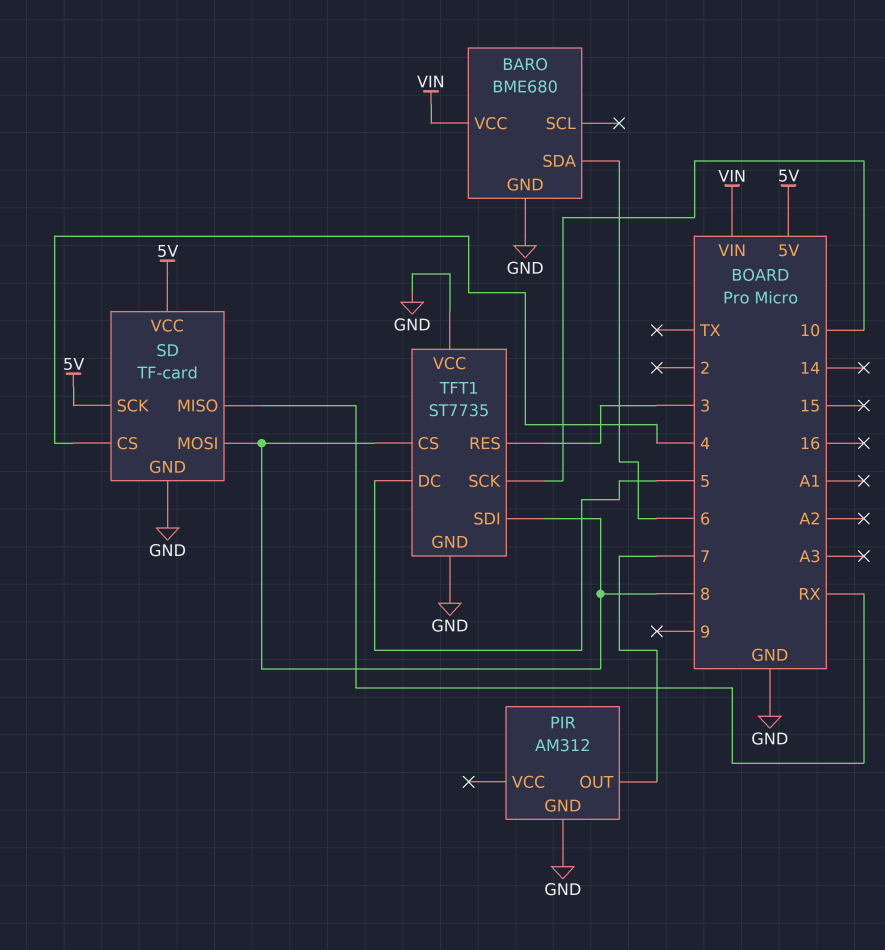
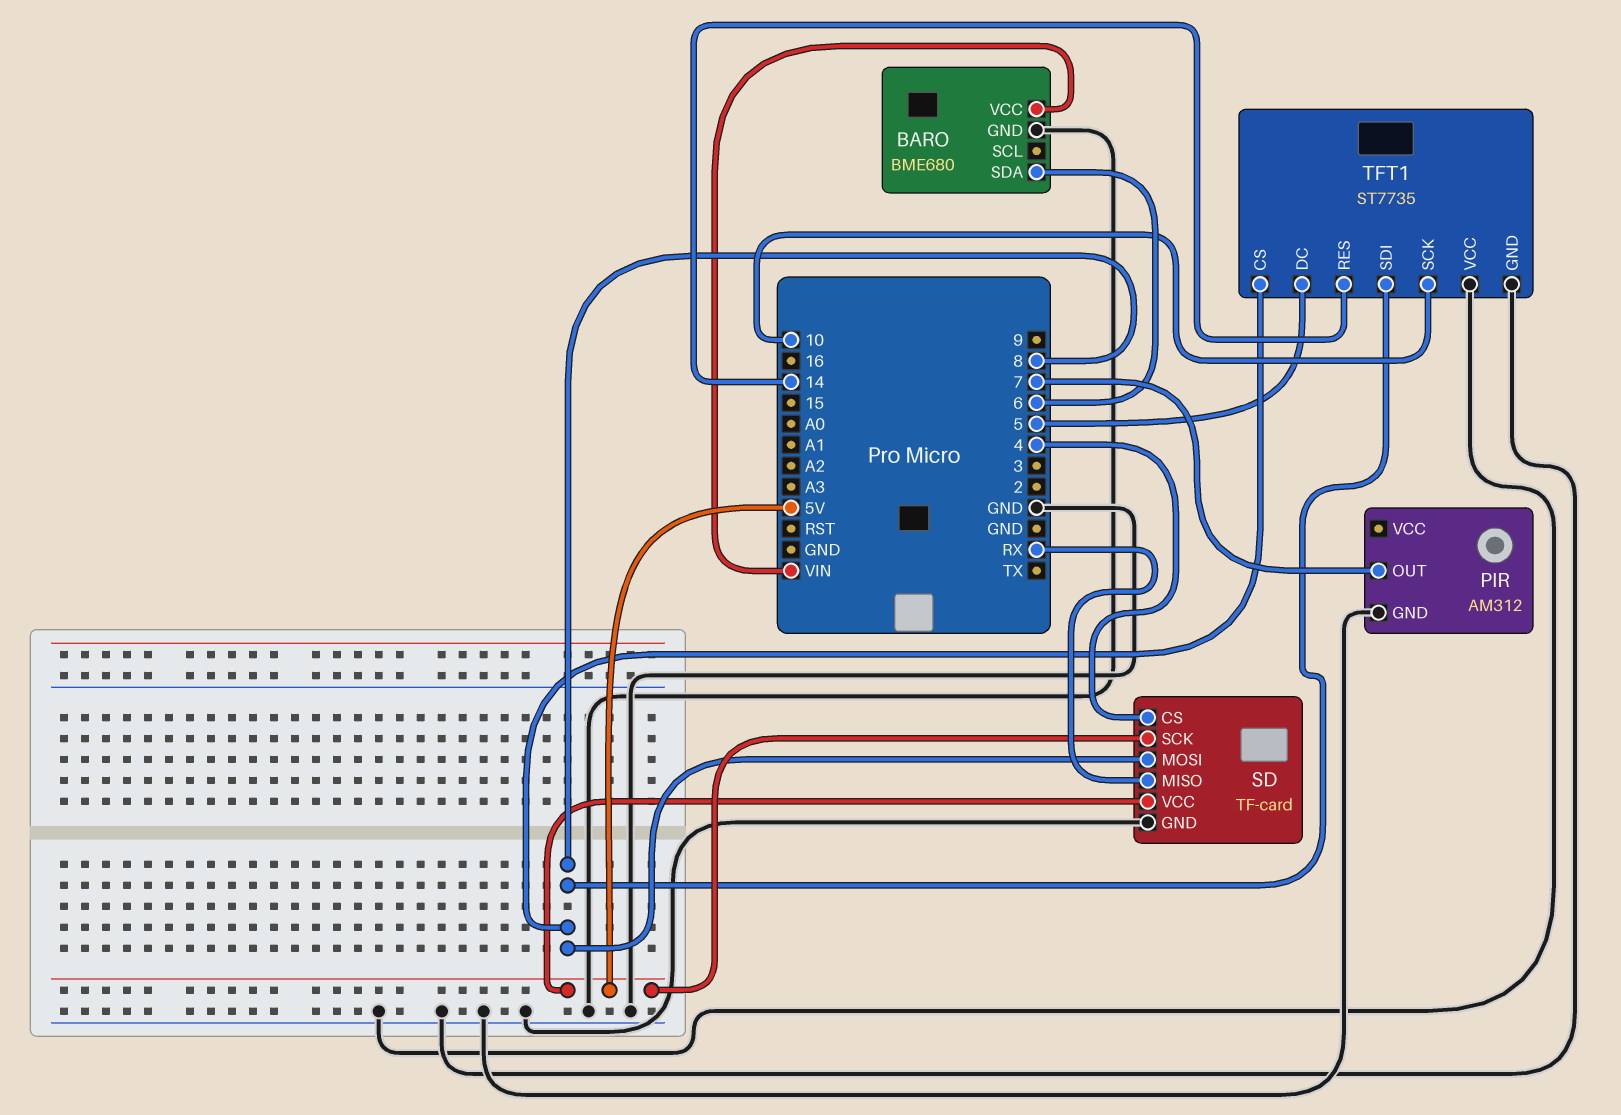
TFT1 pin RES: 3 -> 14

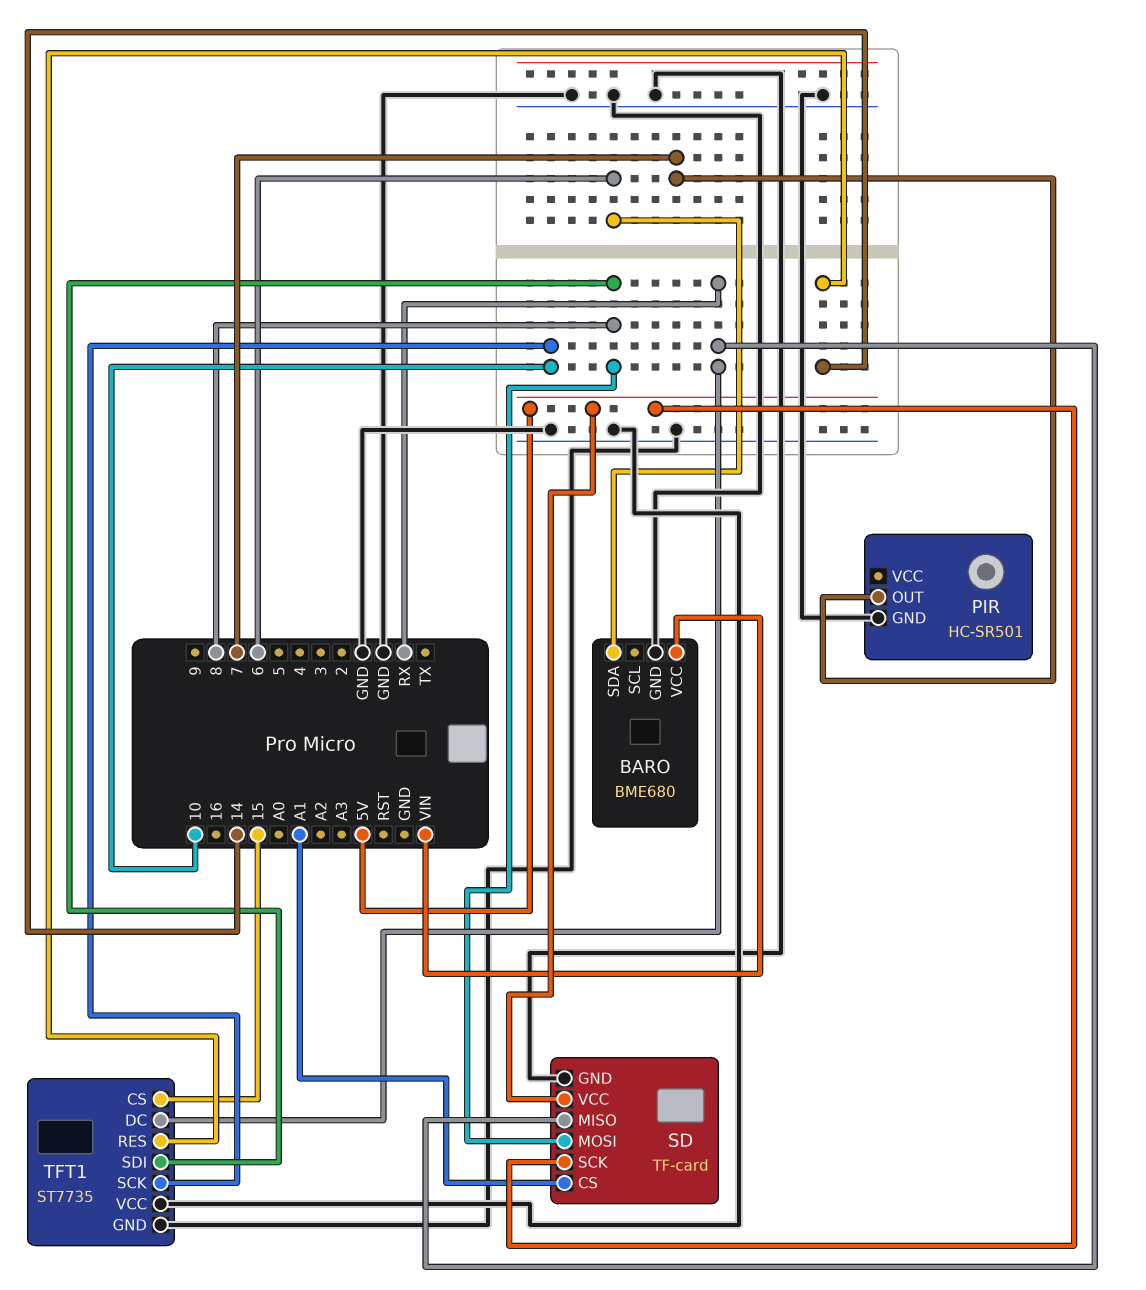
PIR: AM312 -> HC-SR501
SD pin CS: 4 -> A1
TFT1 pin CS: 8 -> 15
TFT1 pin DC: 5 -> RX

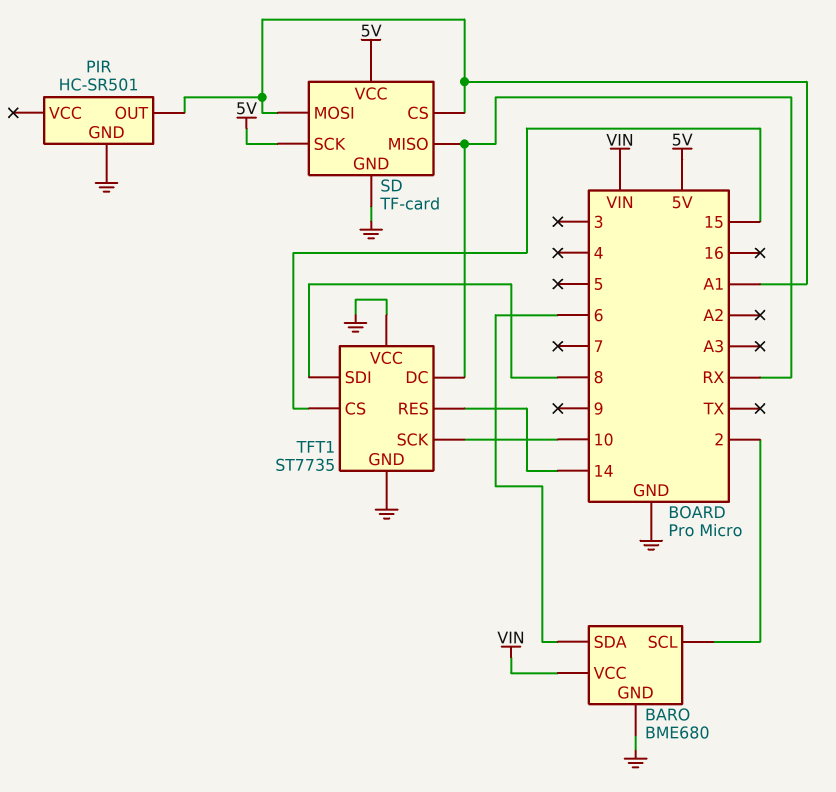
BARO pin SCL: none -> 2
PIR pin OUT: 7 -> A1
SD pin MOSI: 8 -> A1

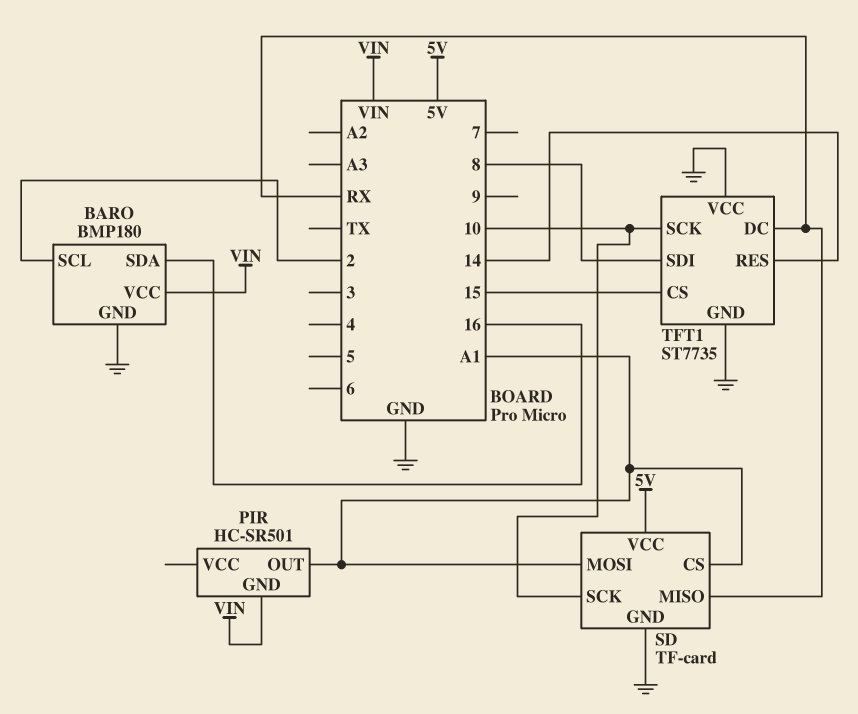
BARO: BME680 -> BMP180
BARO pin SDA: 6 -> 16
PIR pin GND: GND -> VIN
SD pin SCK: 5V -> 10

